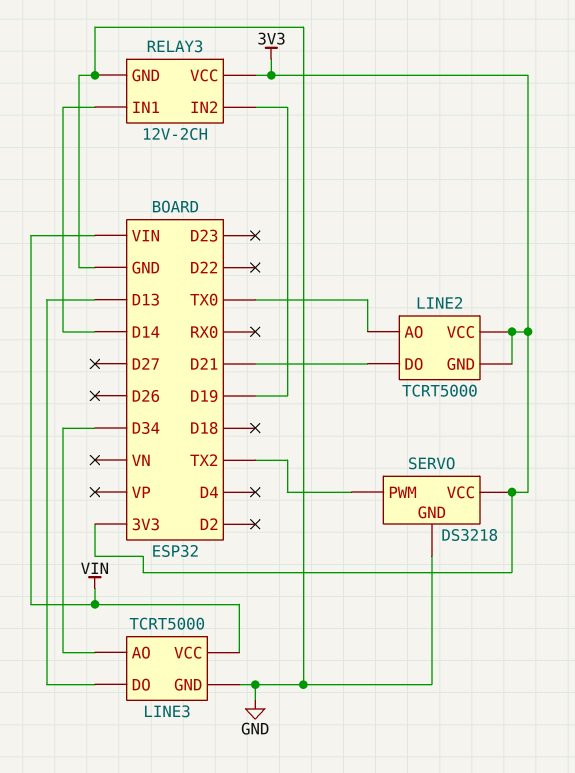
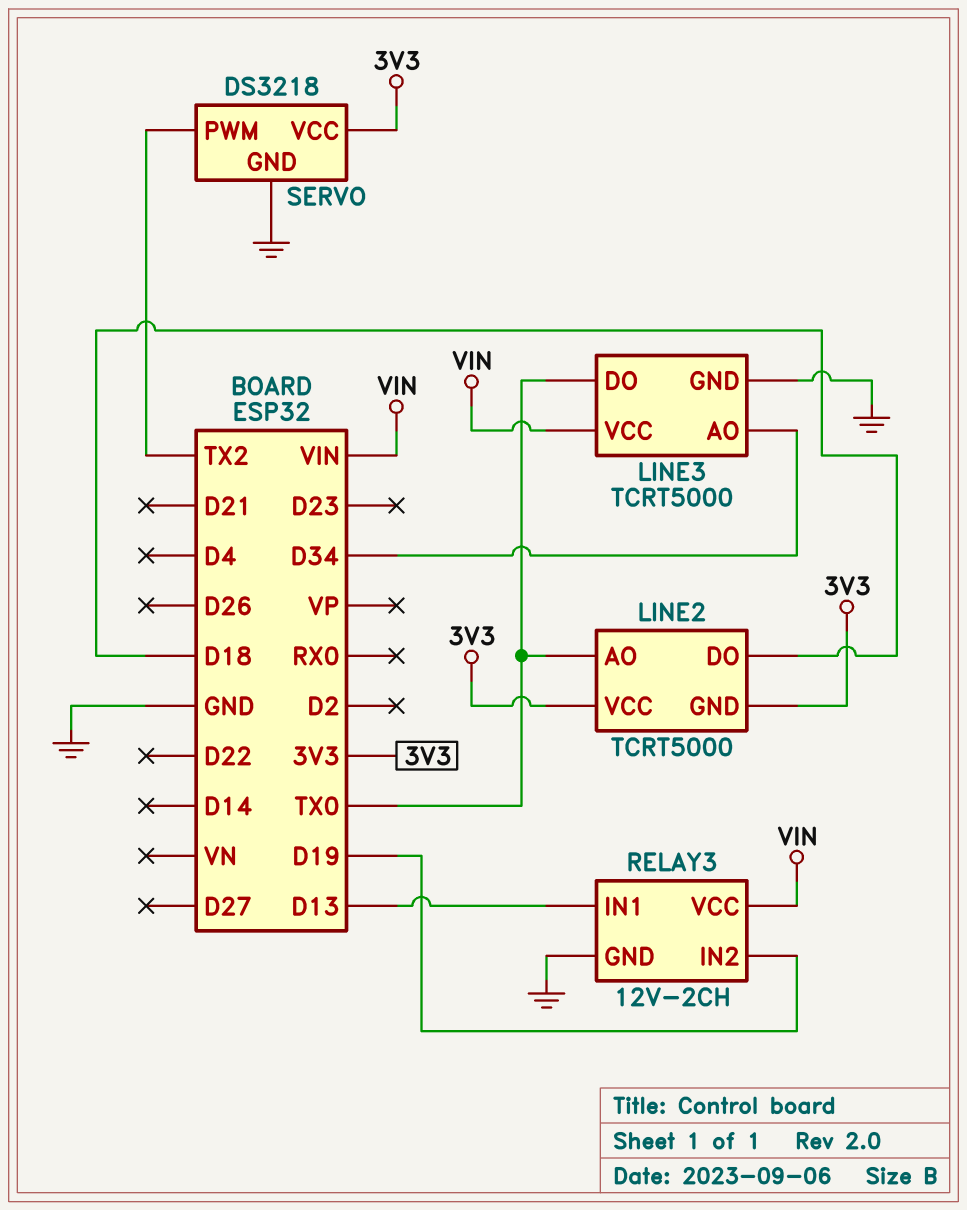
LINE2 pin DO: D21 -> D18
LINE3 pin DO: D13 -> TX0
RELAY3 pin IN1: D14 -> D13
RELAY3 pin VCC: 3V3 -> VIN

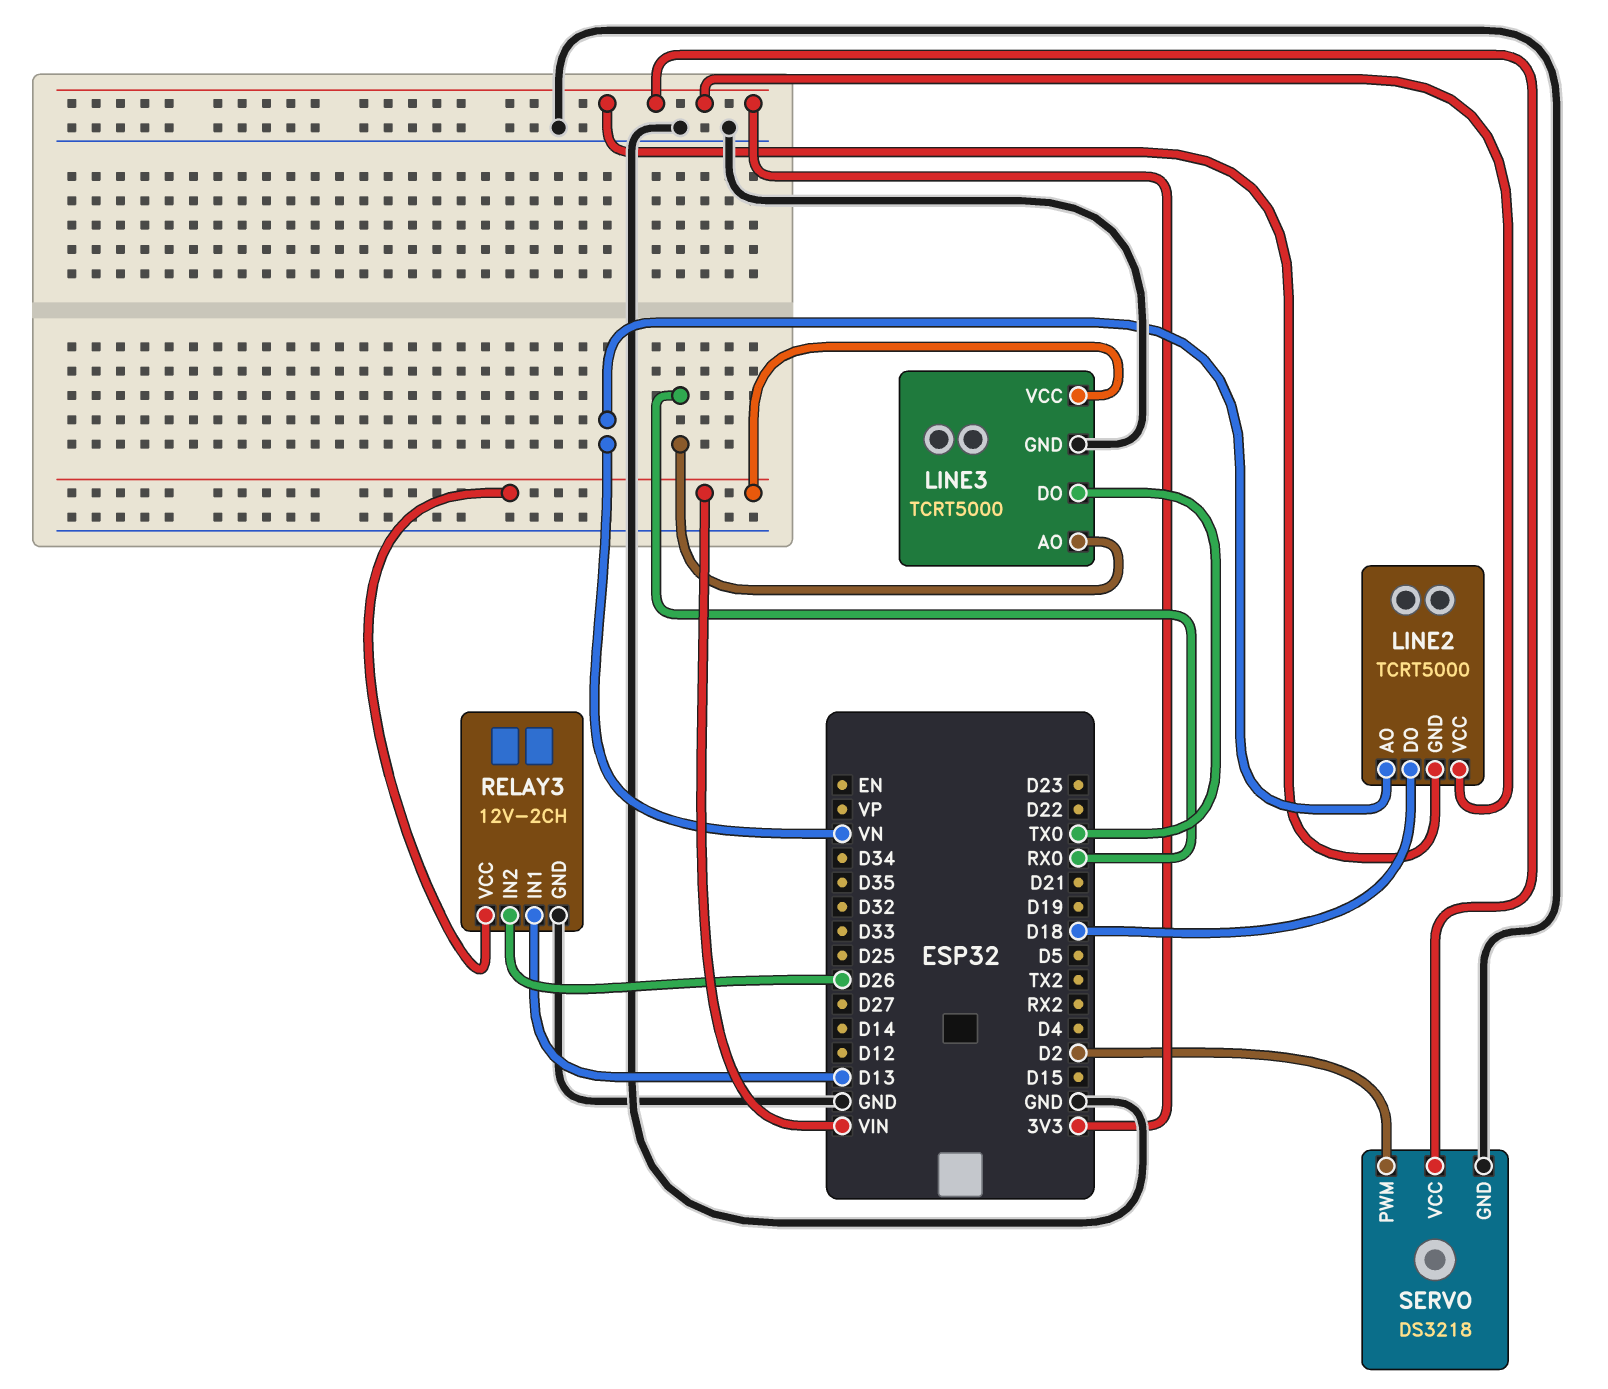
LINE2 pin AO: TX0 -> VN
LINE3 pin AO: D34 -> RX0
RELAY3 pin IN2: D19 -> D26
SERVO pin PWM: TX2 -> D2

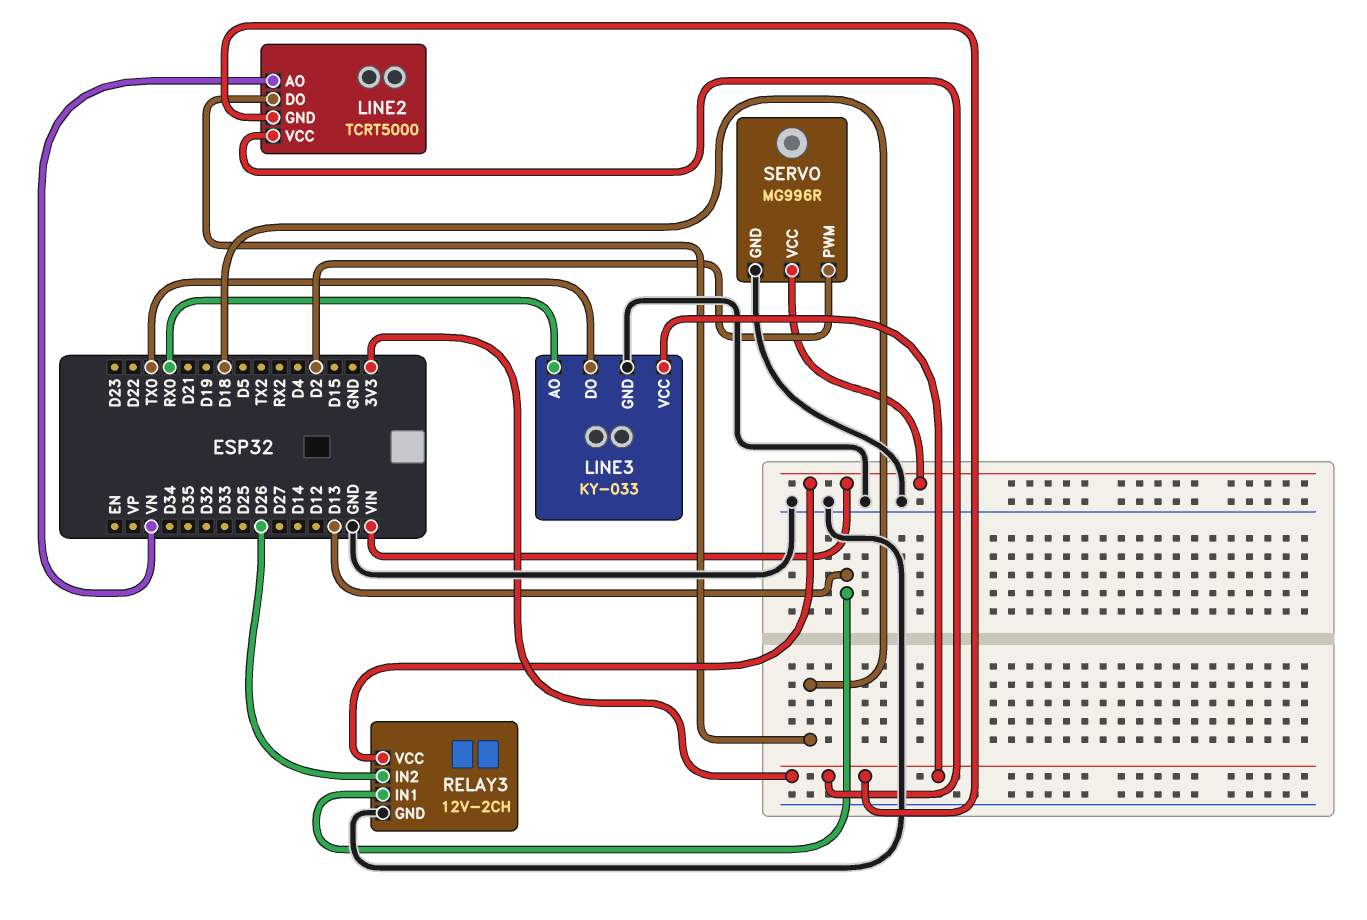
LINE3: TCRT5000 -> KY-033
LINE3 pin VCC: VIN -> 3V3
SERVO: DS3218 -> MG996R
SERVO pin VCC: 3V3 -> VIN

